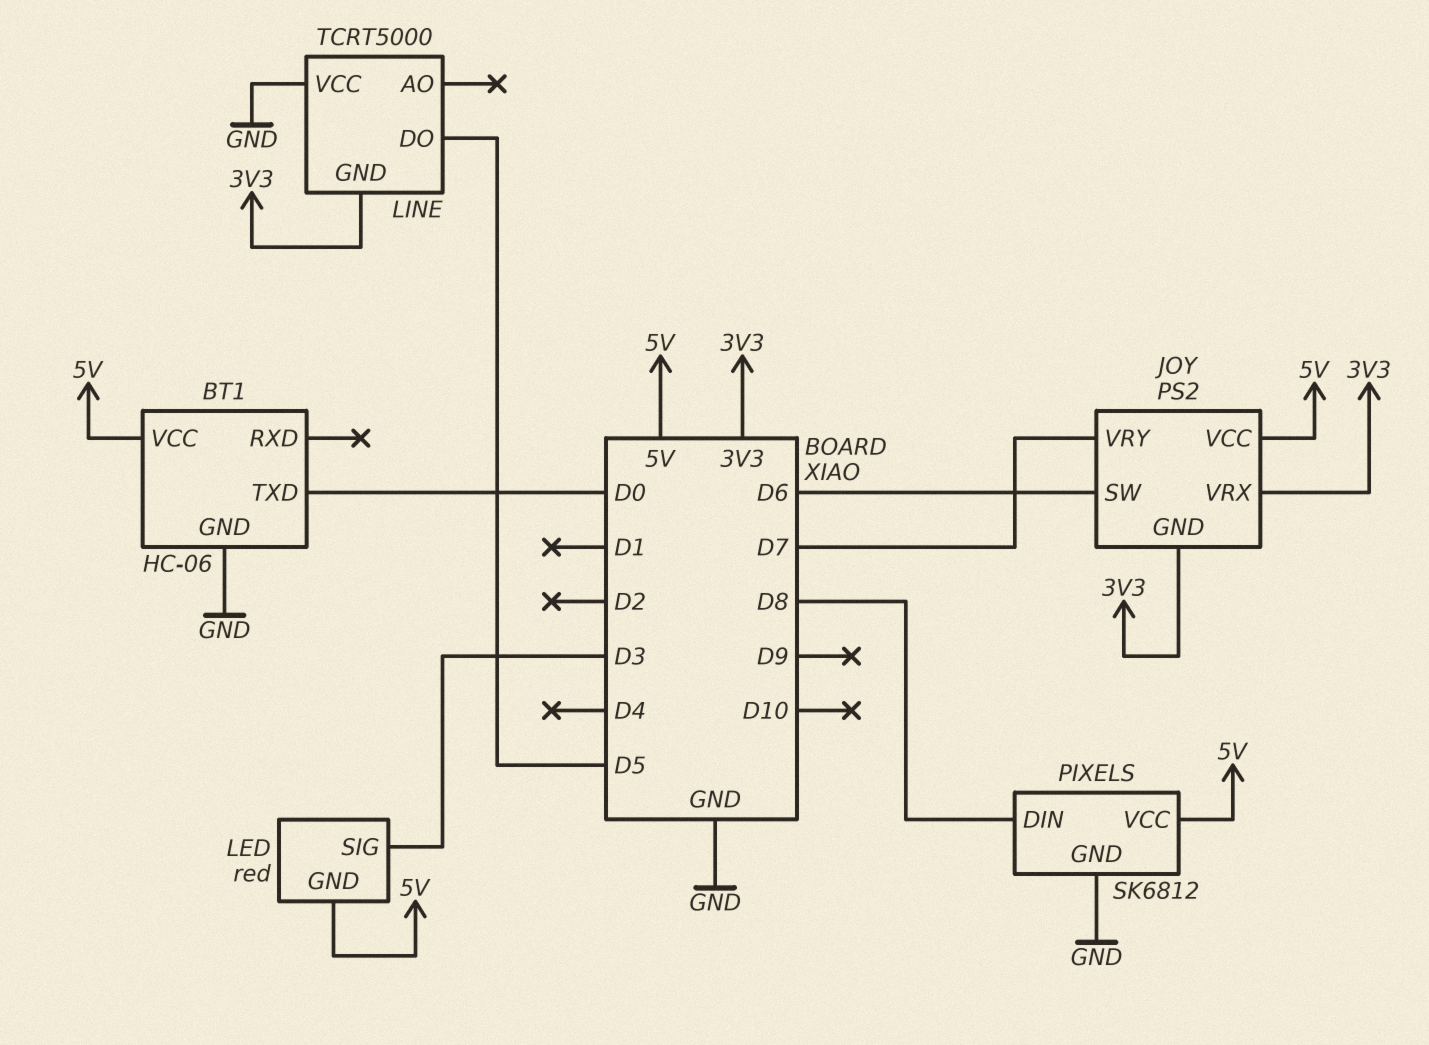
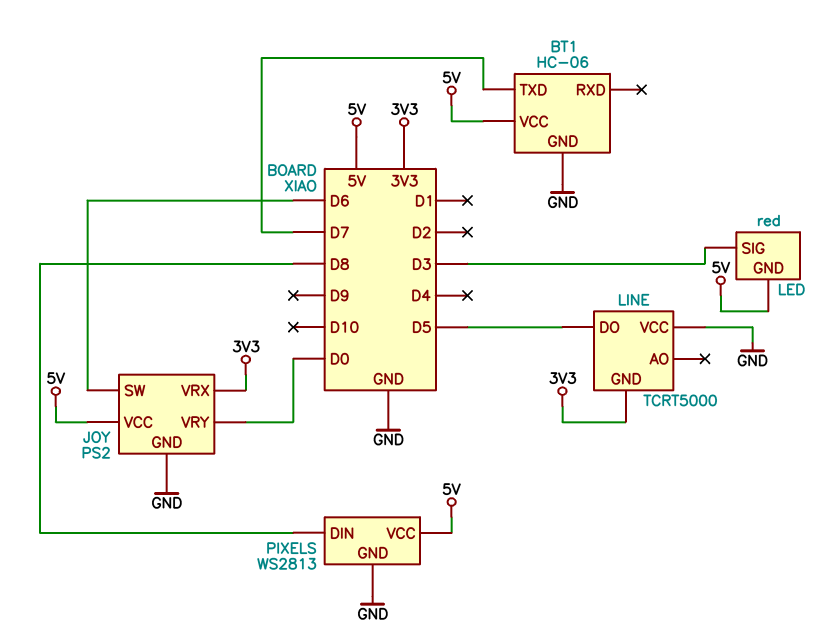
BT1 pin TXD: D0 -> D7
JOY pin GND: 3V3 -> GND
JOY pin VRY: D7 -> D0
PIXELS: SK6812 -> WS2813

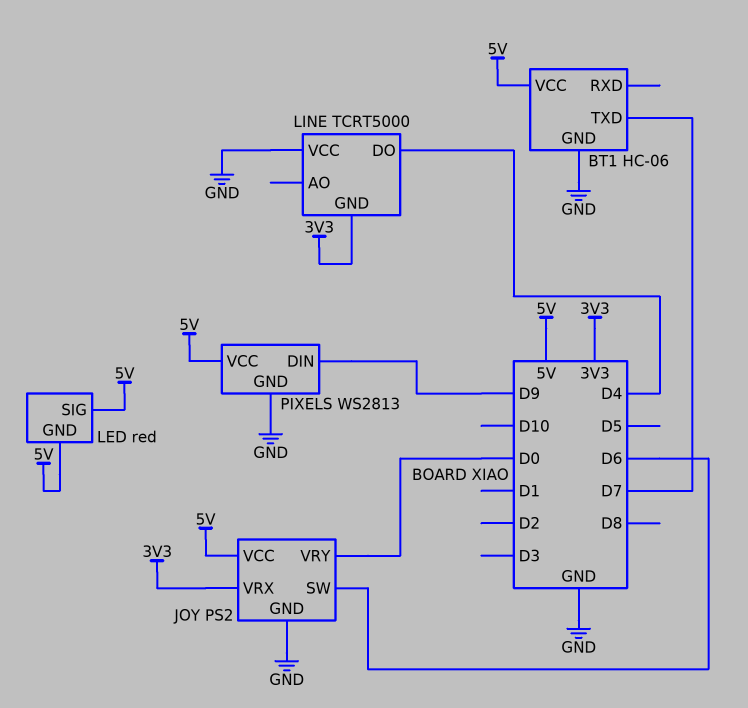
LED pin SIG: D3 -> 5V
LINE pin DO: D5 -> D4
PIXELS pin DIN: D8 -> D9

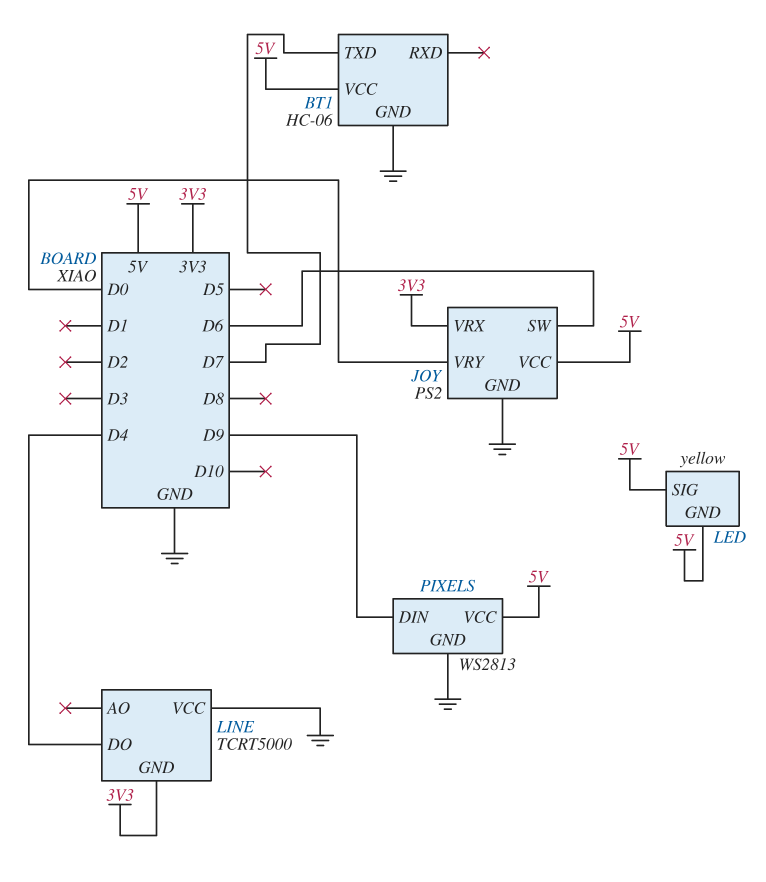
LED: red -> yellow

